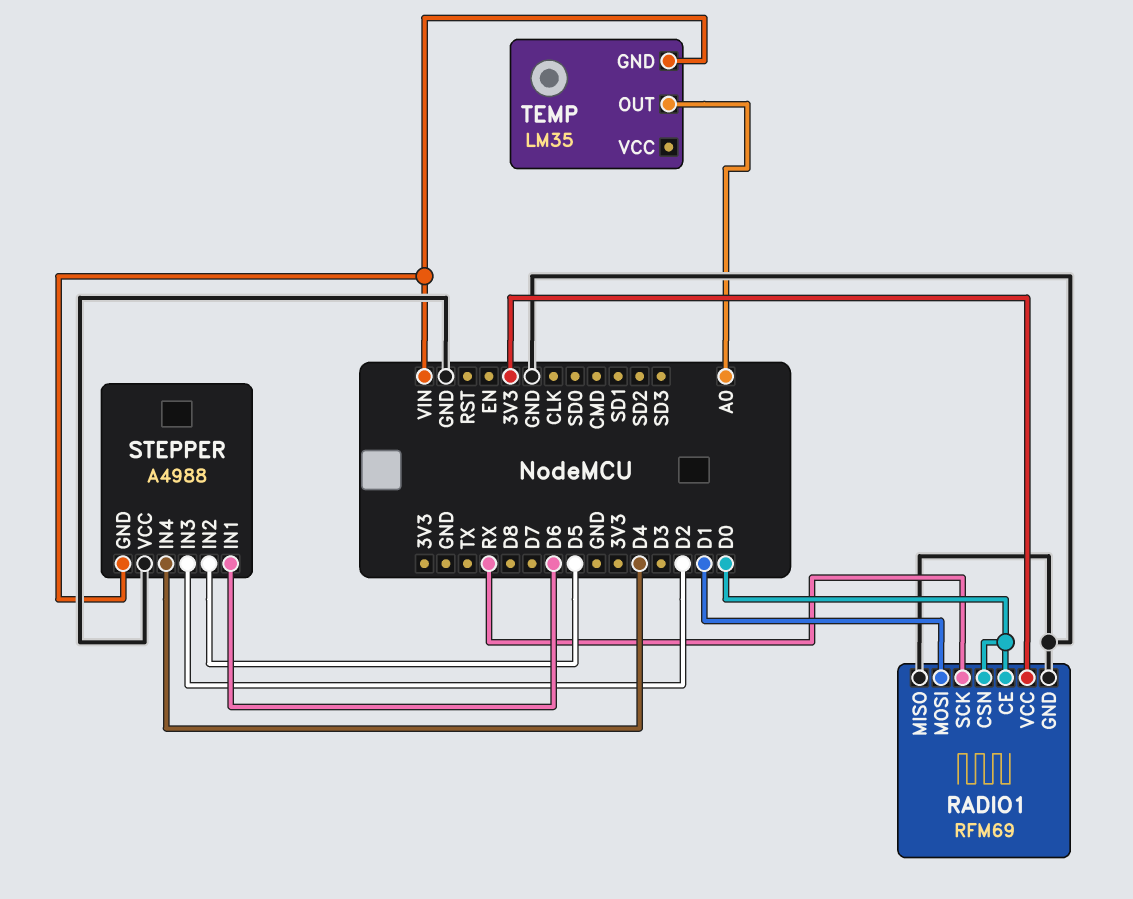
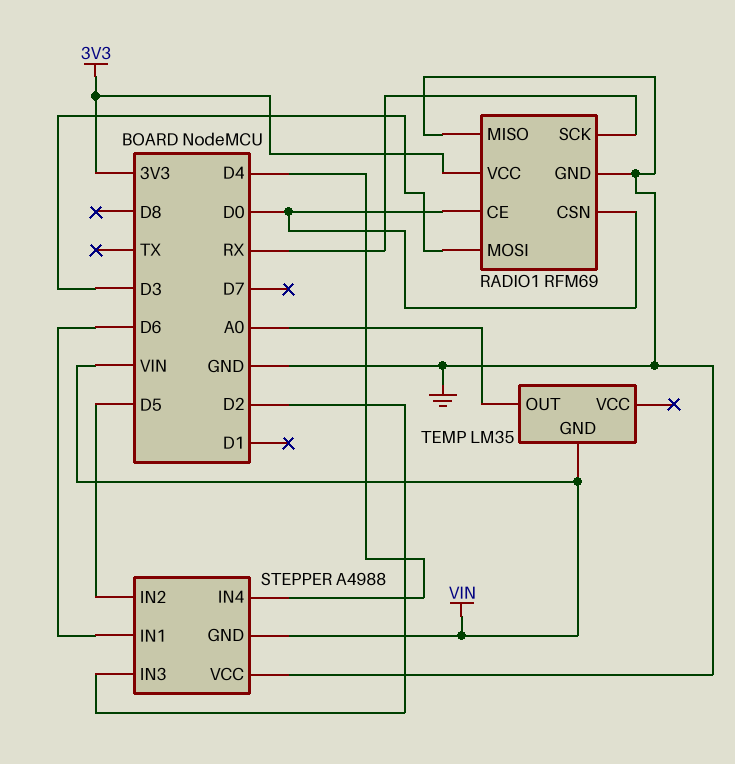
RADIO1 pin MOSI: D1 -> D3

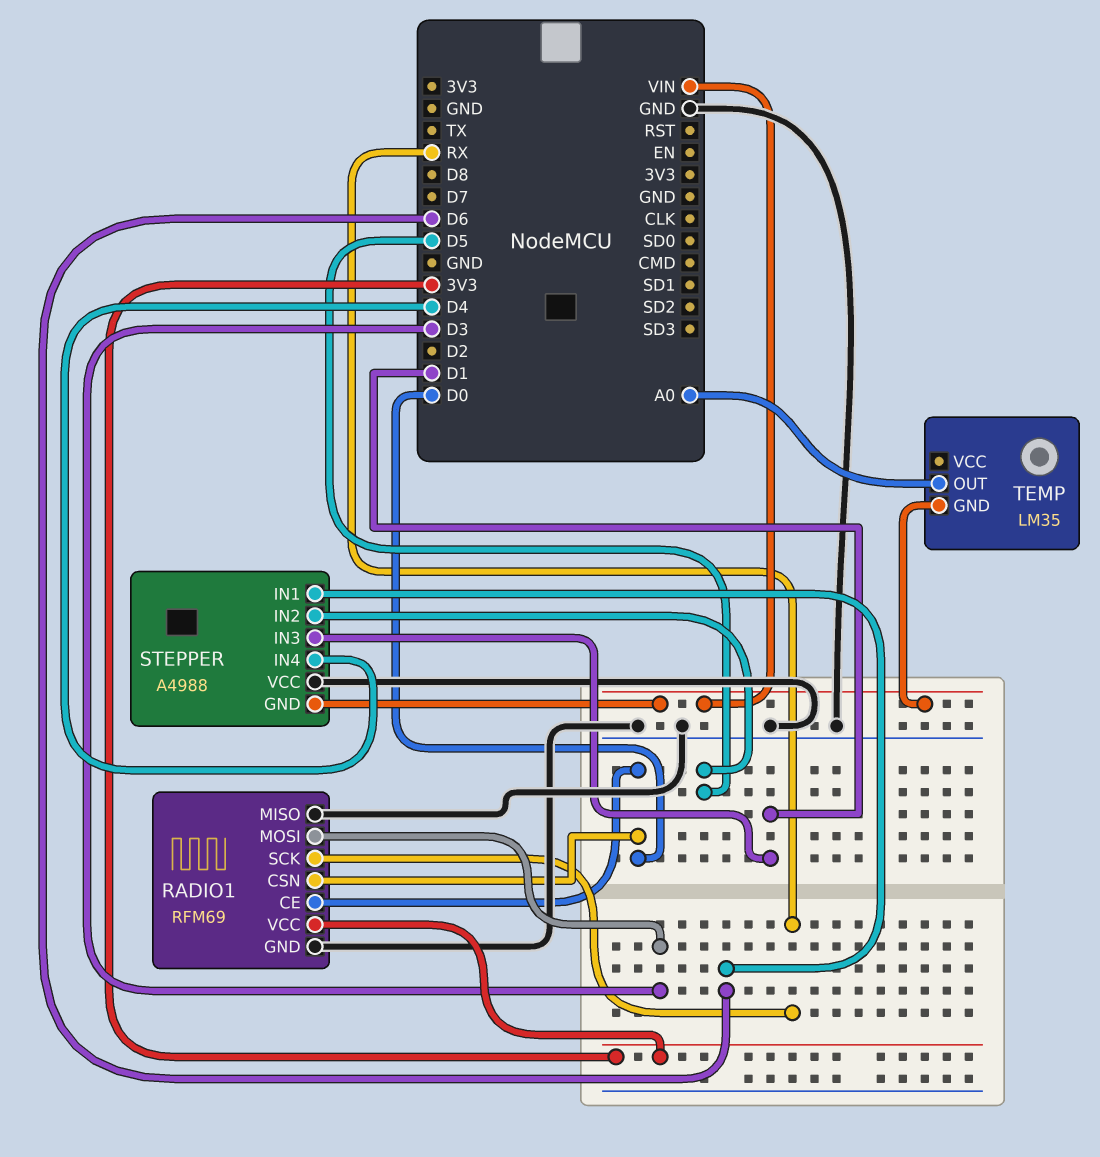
STEPPER pin IN3: D2 -> D1

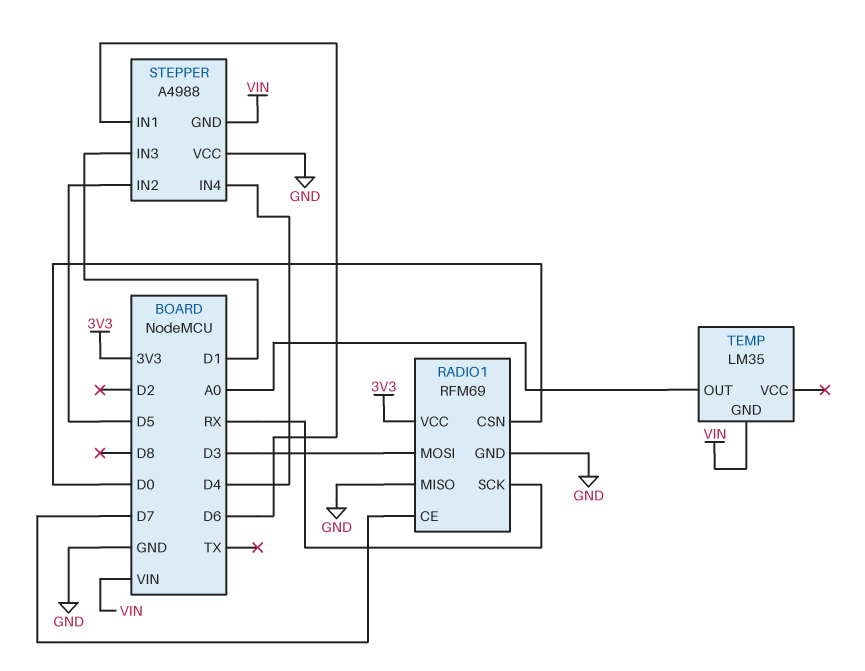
RADIO1 pin CE: D0 -> D7

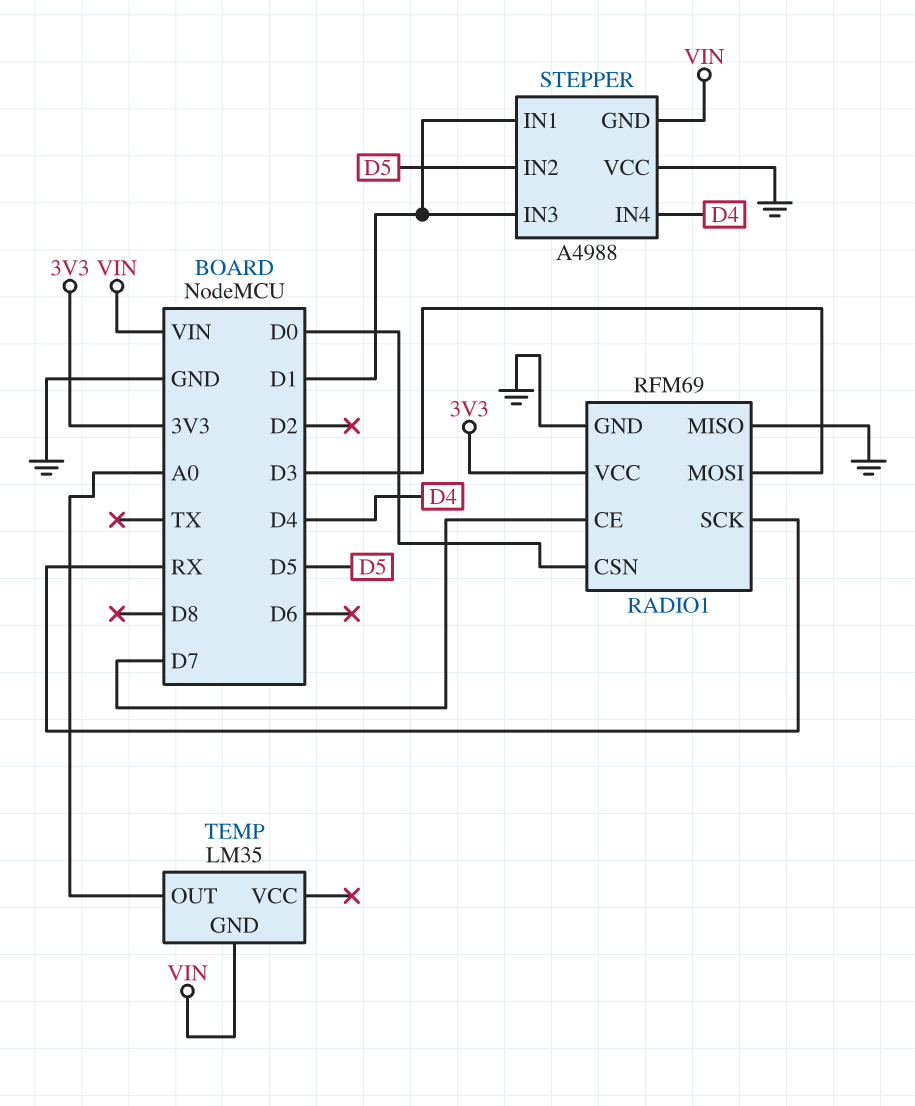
STEPPER pin IN1: D6 -> D1

